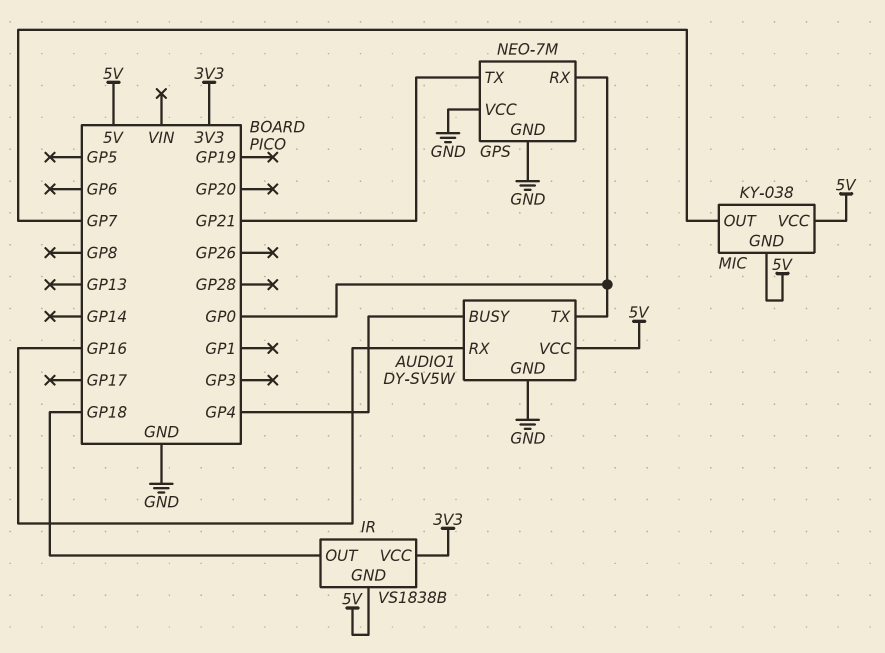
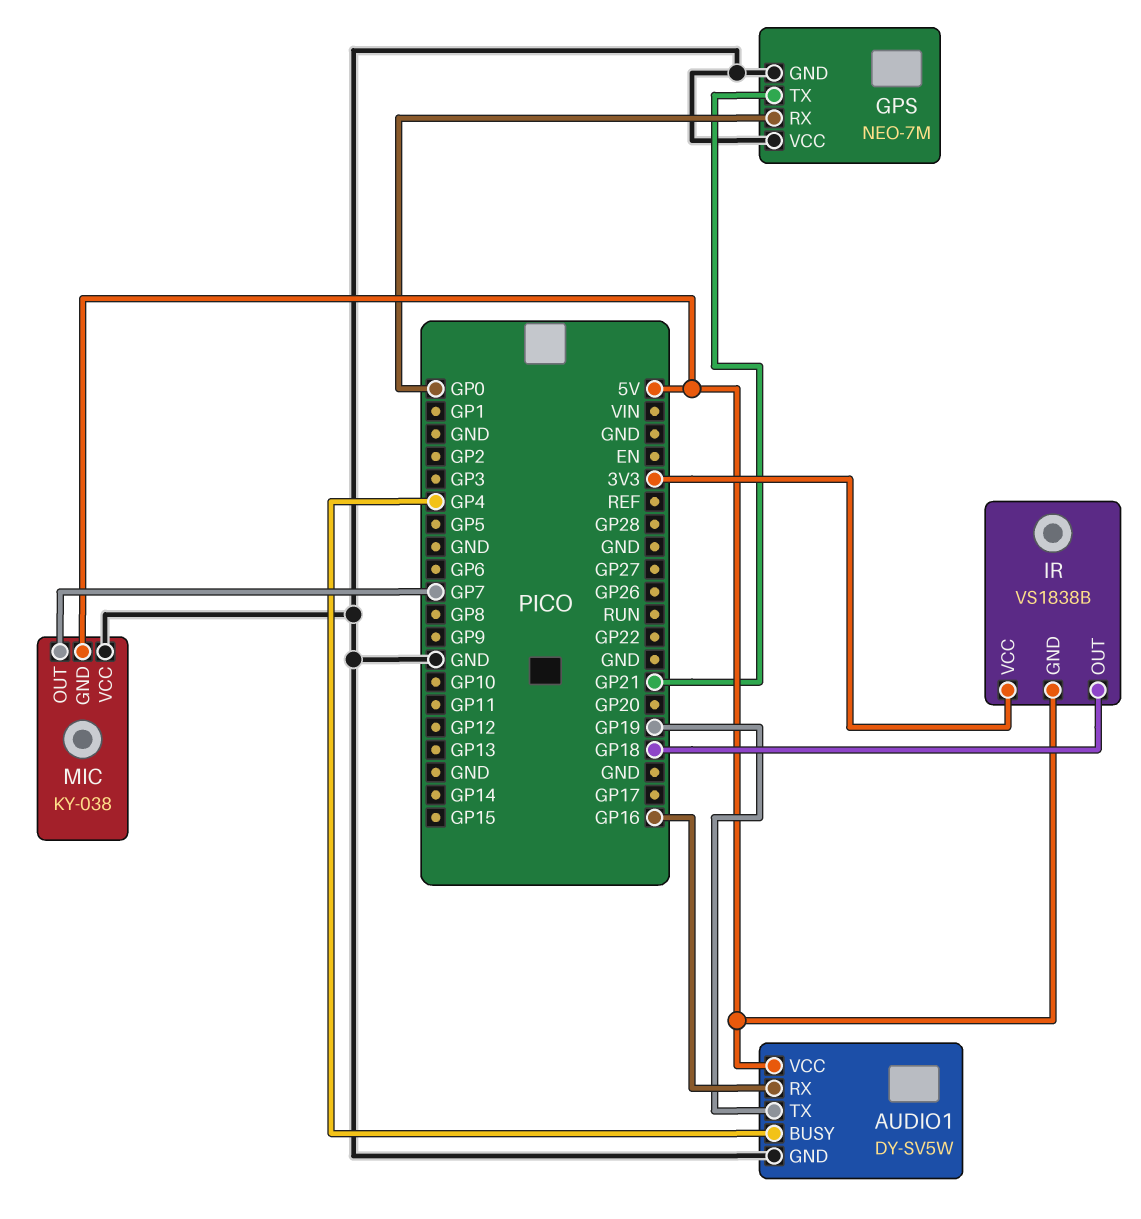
AUDIO1 pin TX: GP0 -> GP19
MIC pin VCC: 5V -> GND

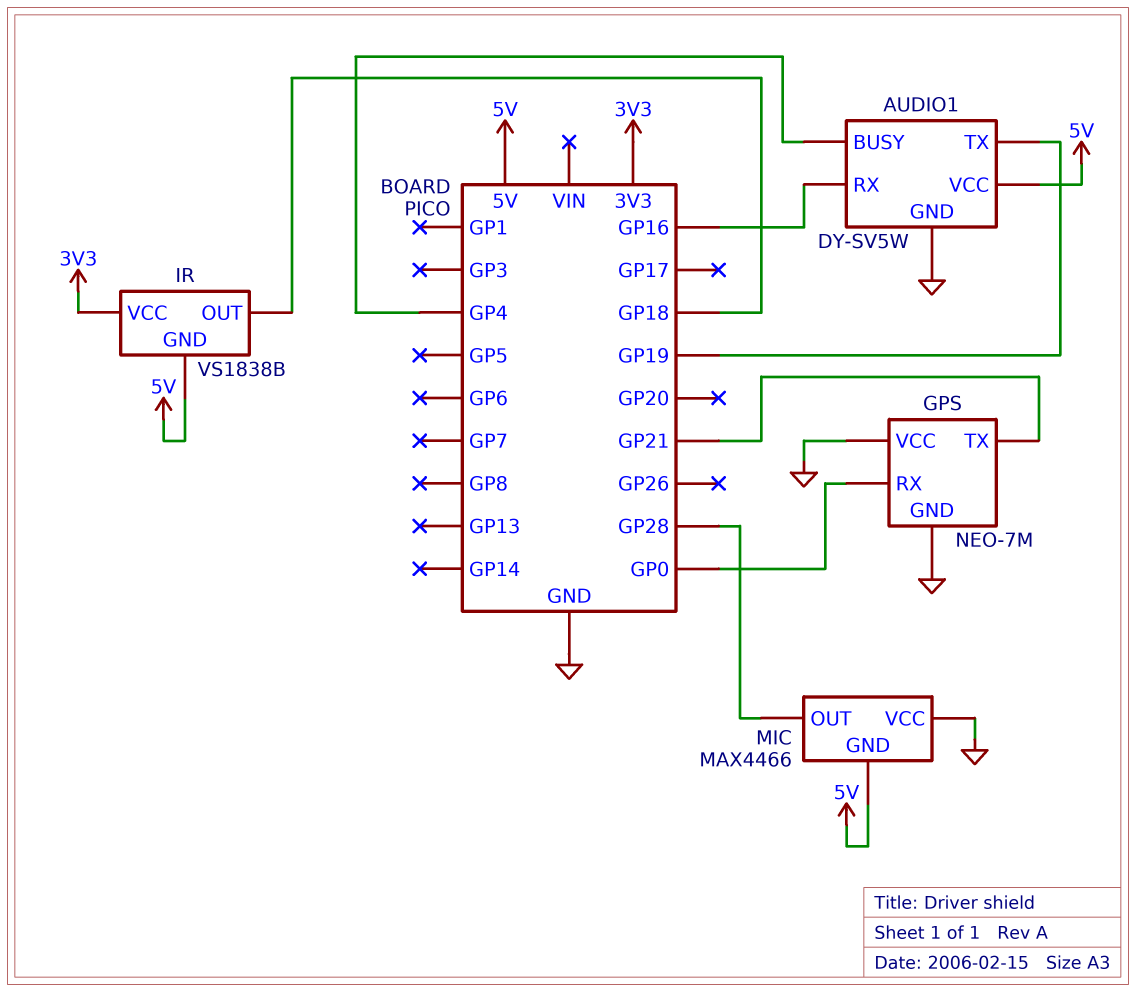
MIC: KY-038 -> MAX4466
MIC pin OUT: GP7 -> GP28

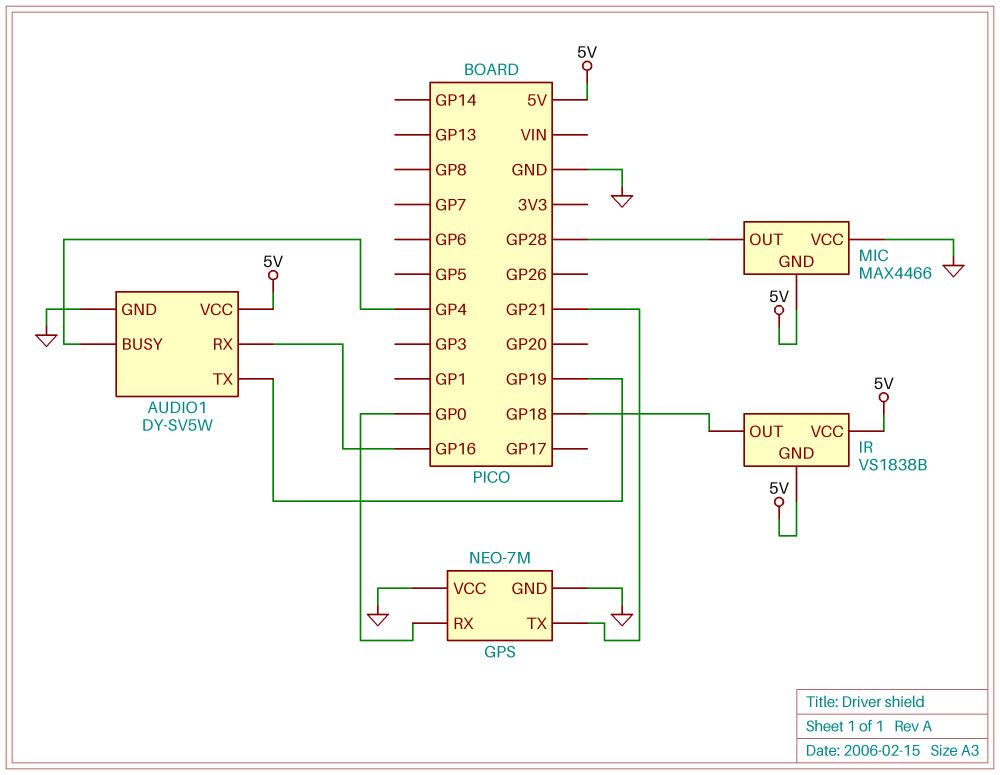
IR pin VCC: 3V3 -> 5V

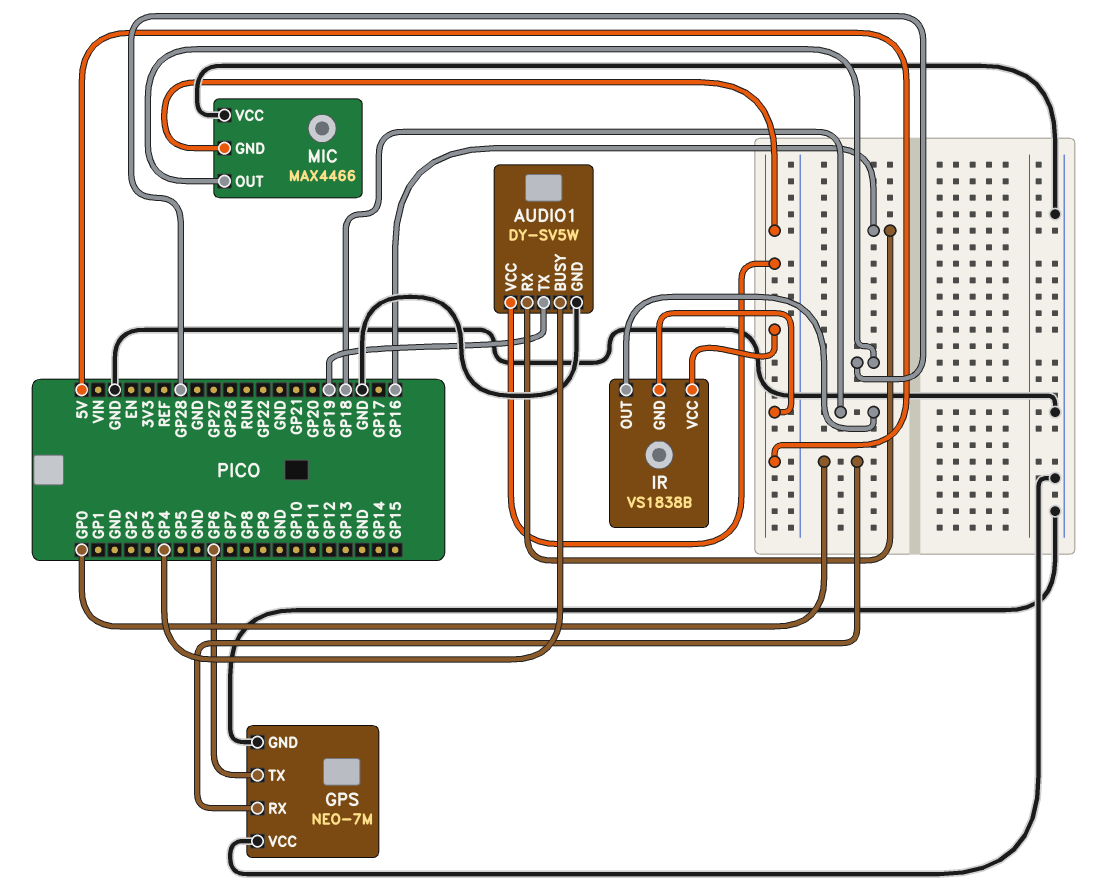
GPS pin TX: GP21 -> GP6

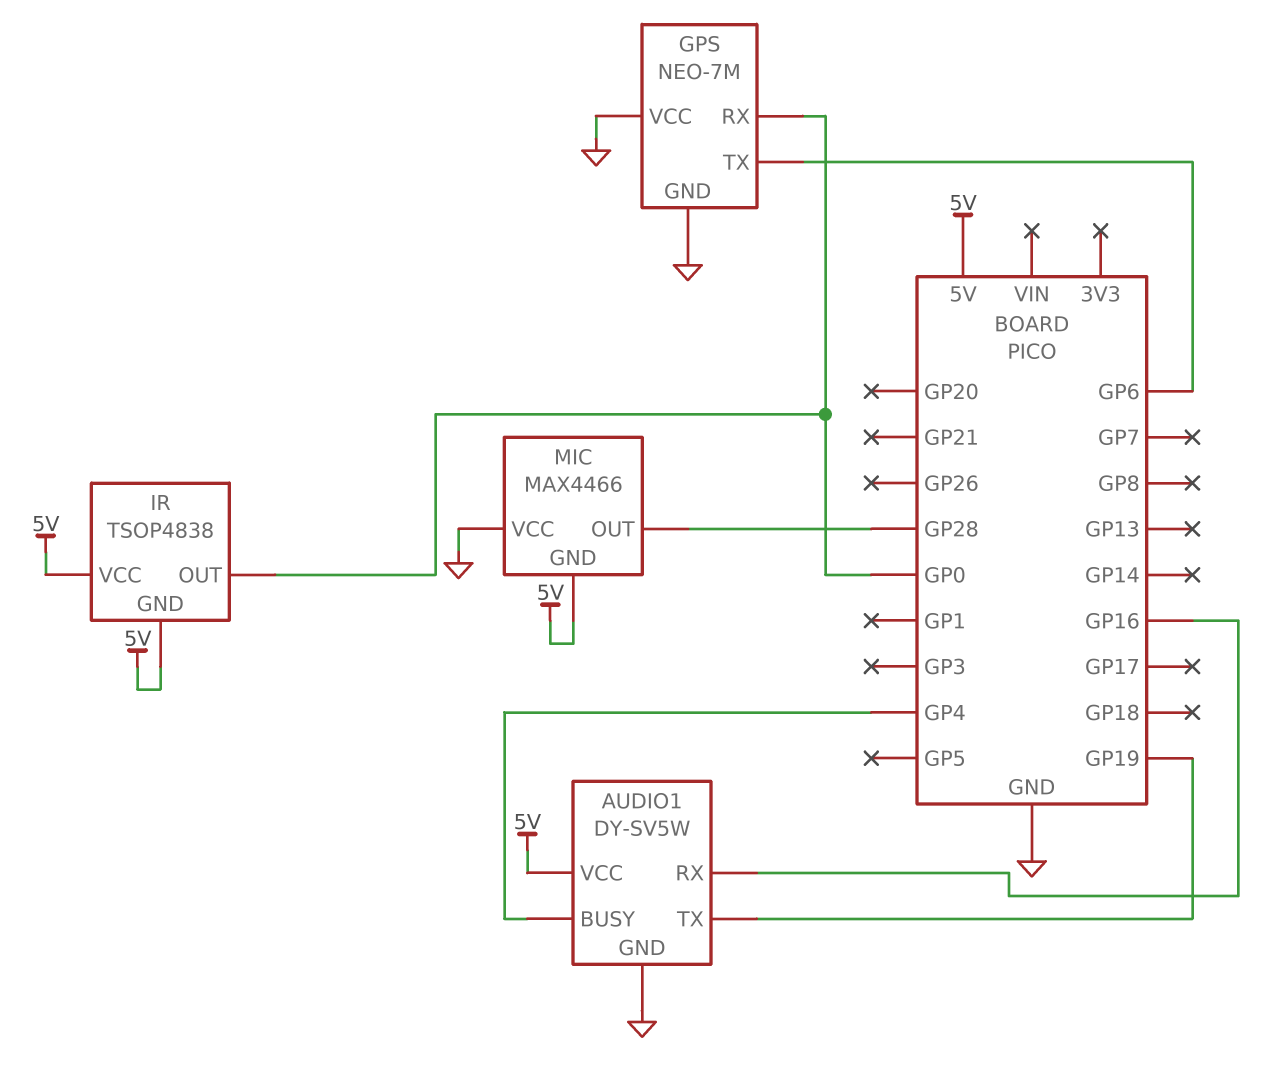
IR: VS1838B -> TSOP4838
IR pin OUT: GP18 -> GP0

